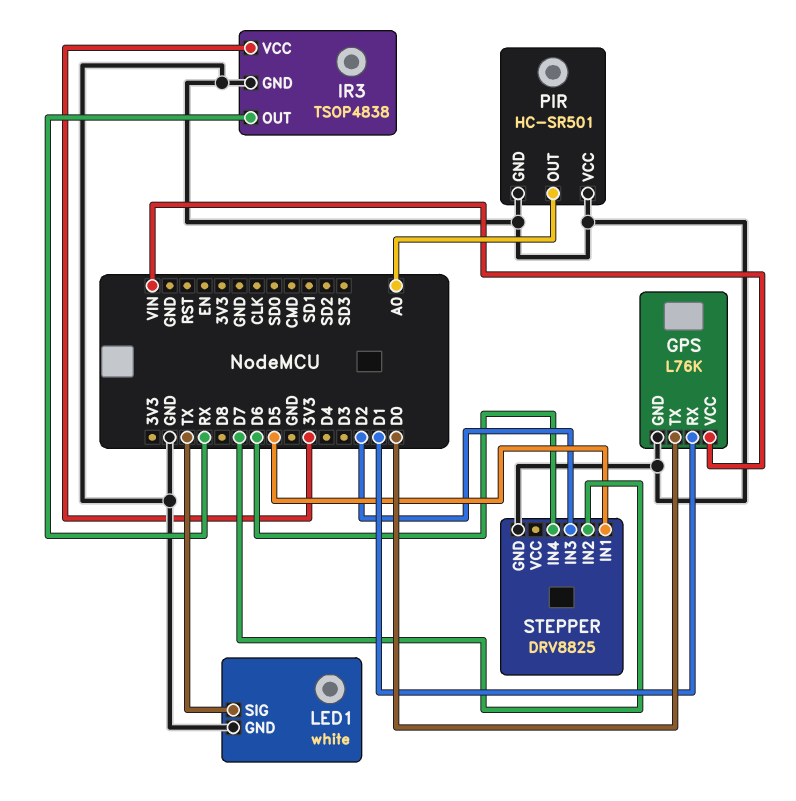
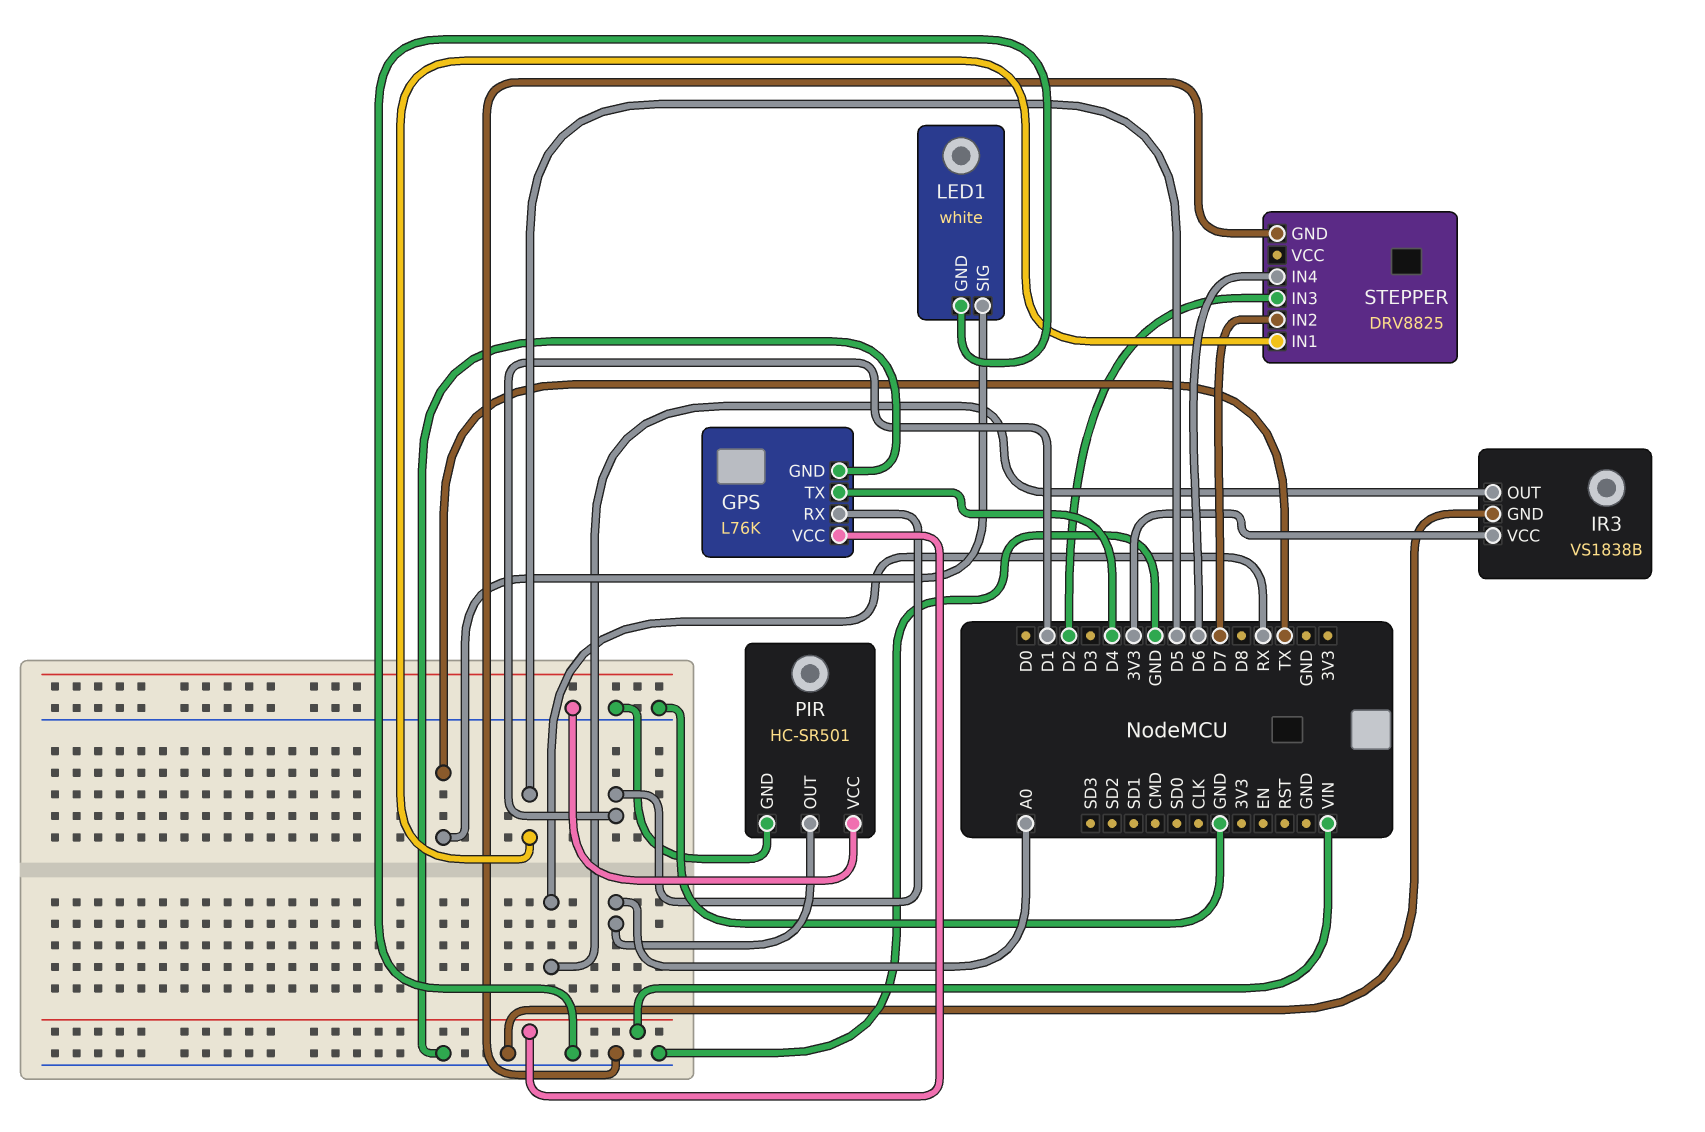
GPS pin TX: D0 -> D4
IR3: TSOP4838 -> VS1838B

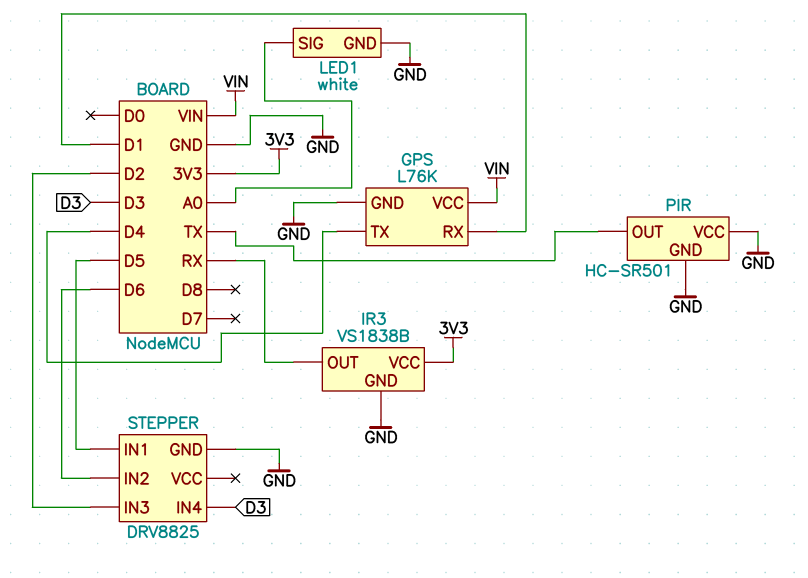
LED1 pin SIG: TX -> A0
PIR pin OUT: A0 -> TX
STEPPER pin IN2: D7 -> D6
STEPPER pin IN4: D6 -> D3

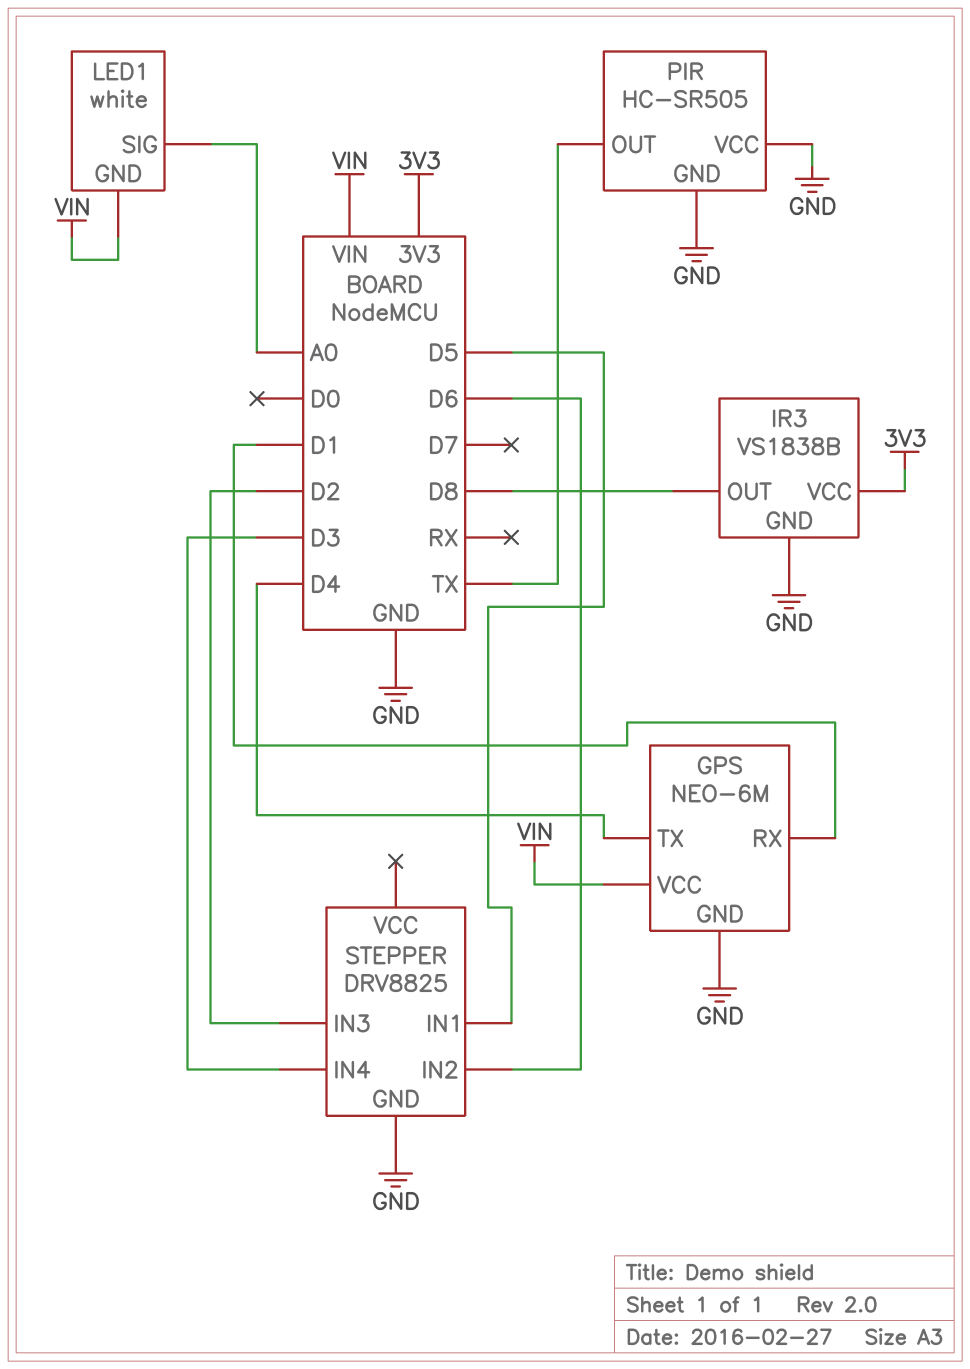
GPS: L76K -> NEO-6M
IR3 pin OUT: RX -> D8
LED1 pin GND: GND -> VIN
PIR: HC-SR501 -> HC-SR505

